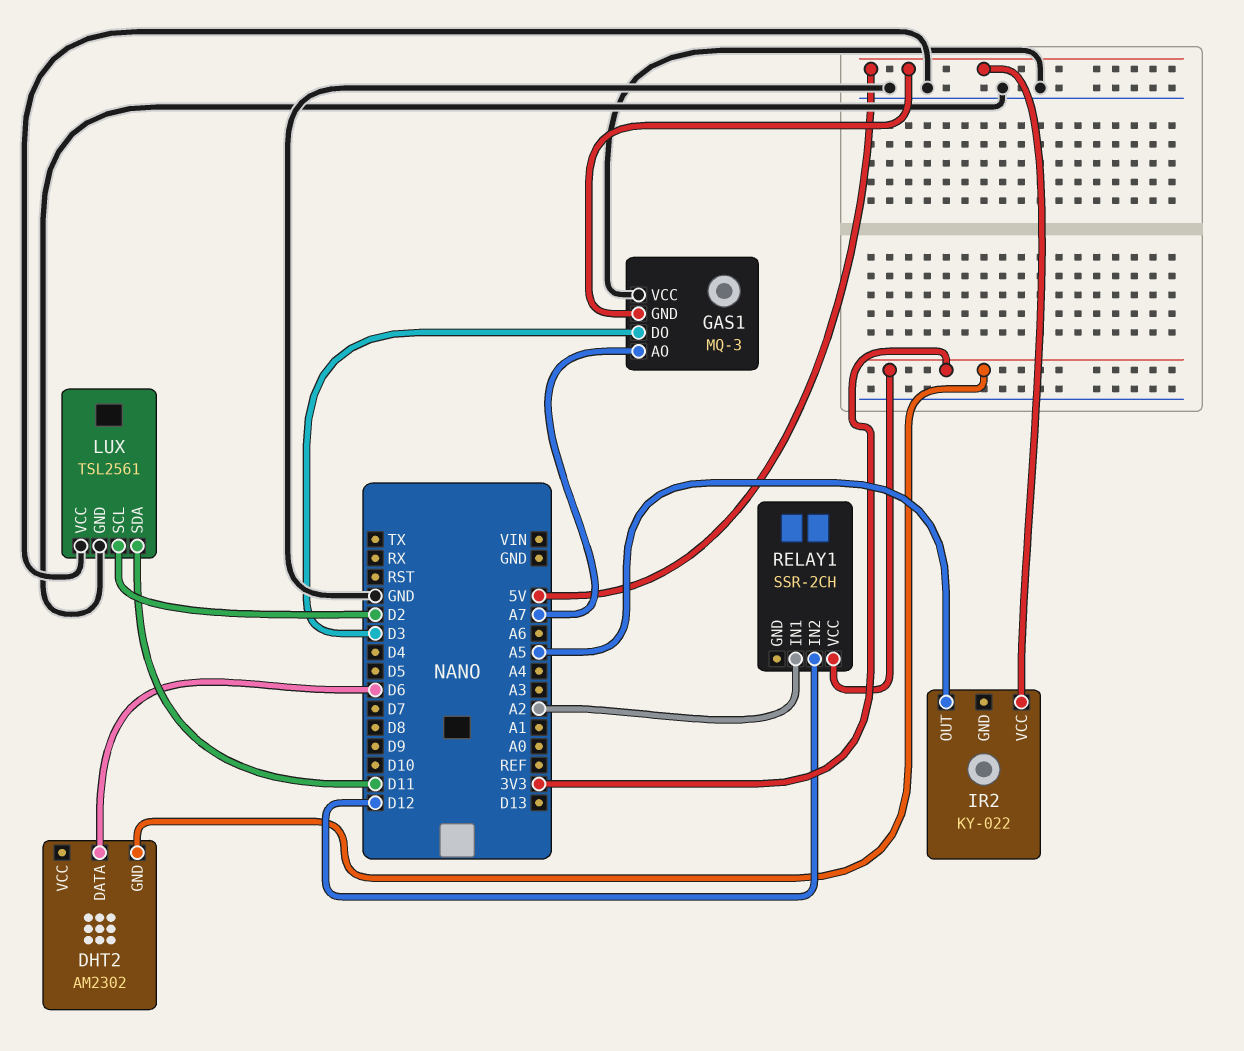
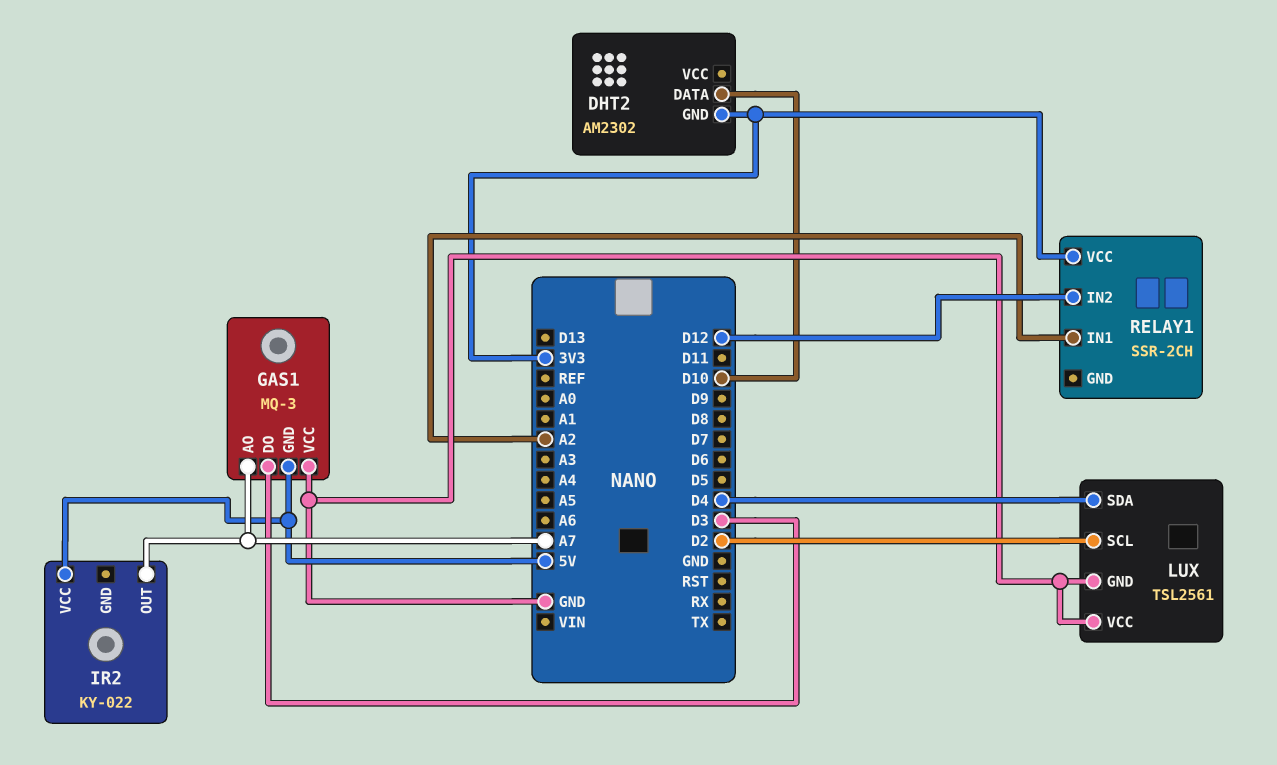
DHT2 pin DATA: D6 -> D10
IR2 pin OUT: A5 -> A7
LUX pin SDA: D11 -> D4

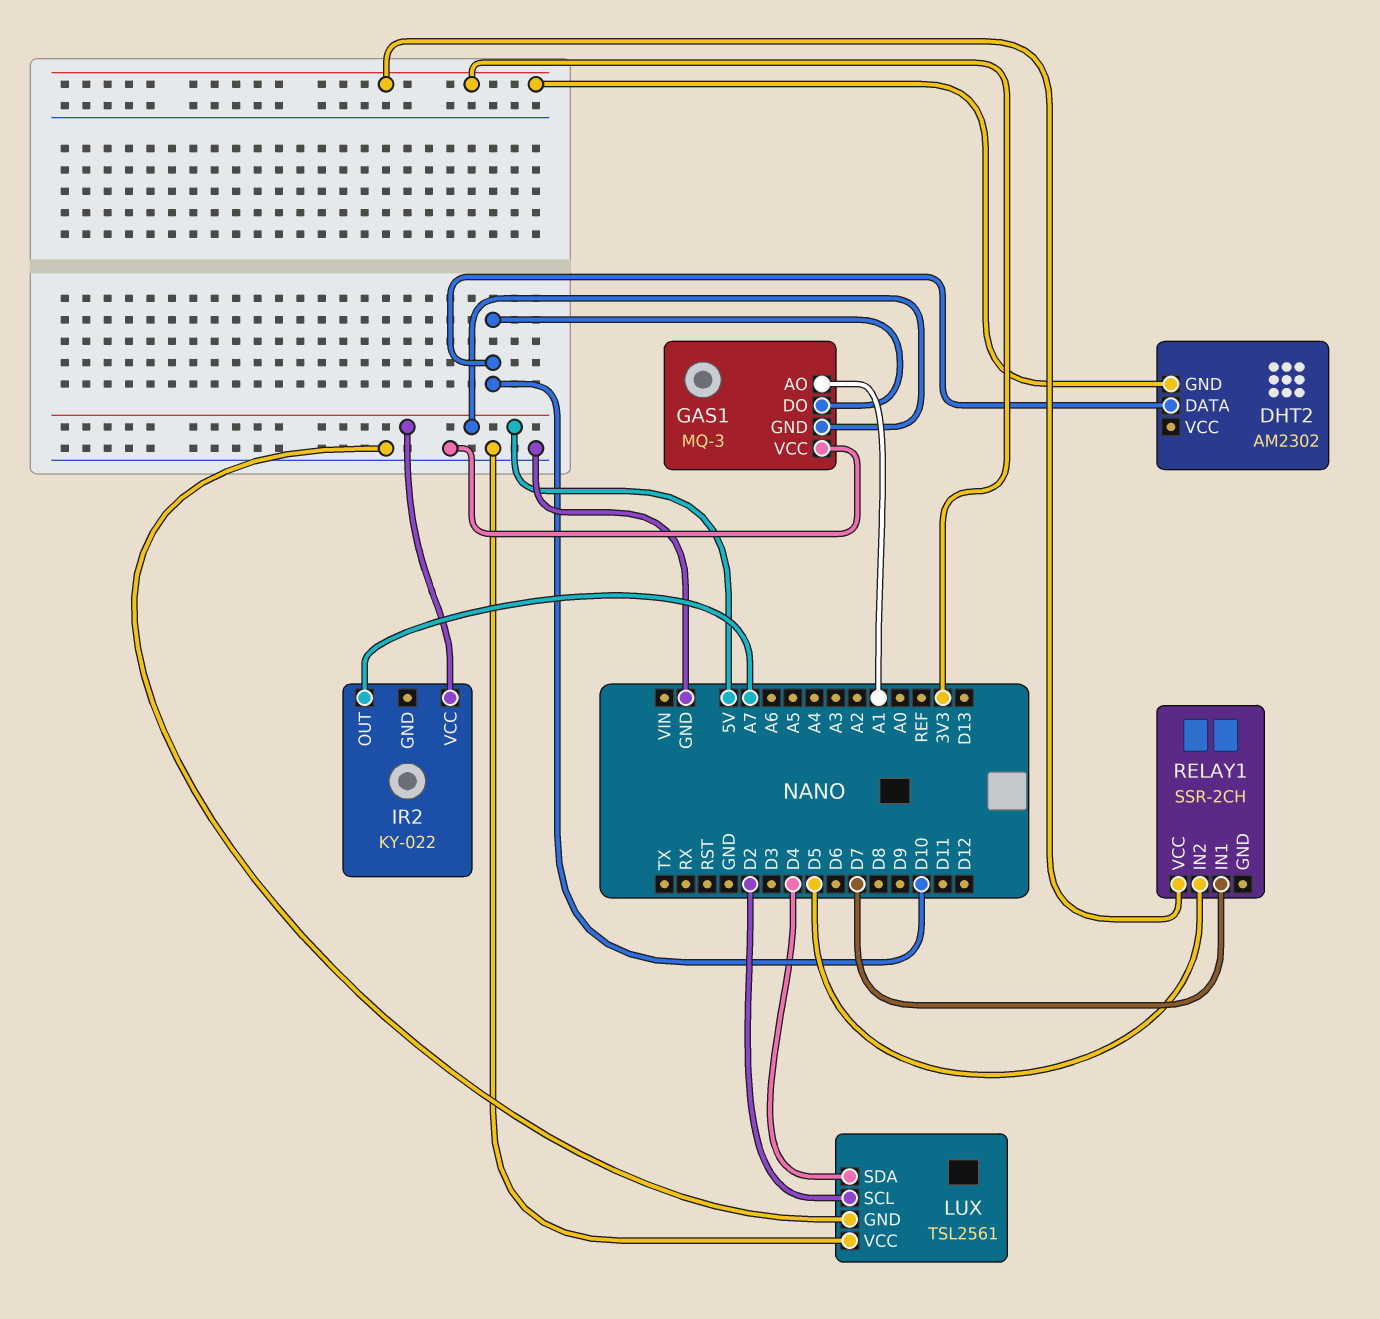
GAS1 pin AO: A7 -> A1
GAS1 pin DO: D3 -> D10
RELAY1 pin IN1: A2 -> D7
RELAY1 pin IN2: D12 -> D5

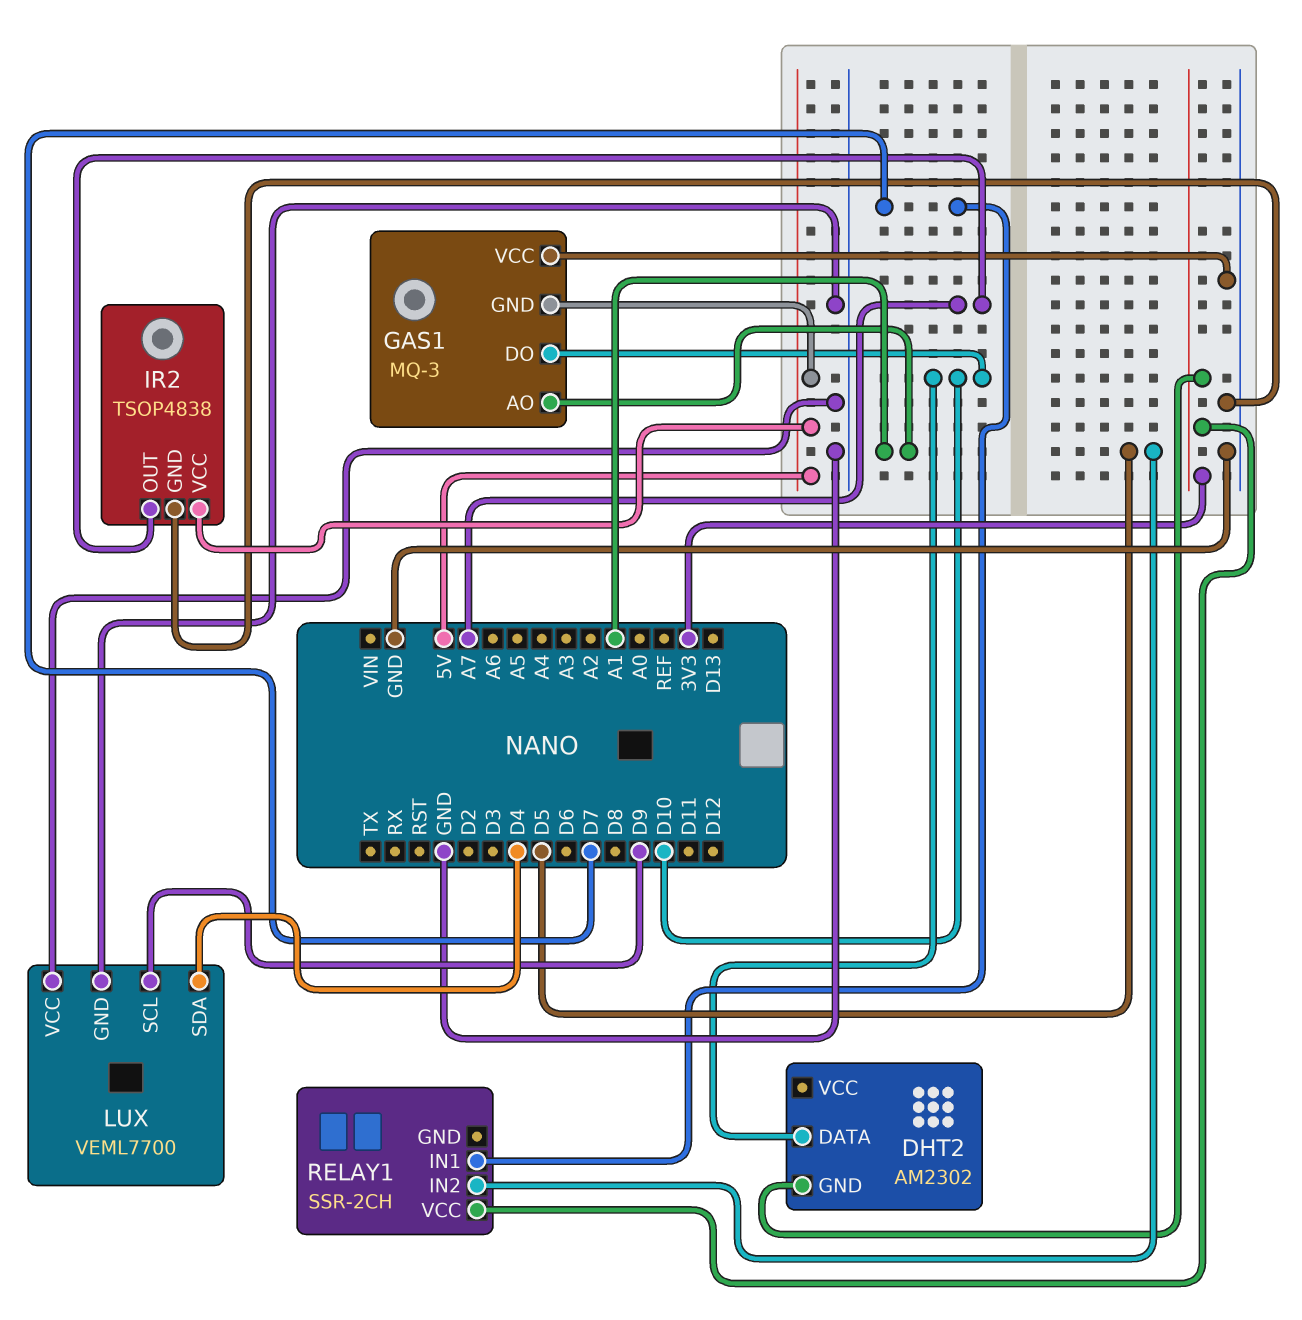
IR2: KY-022 -> TSOP4838
IR2 pin GND: none -> GND
LUX: TSL2561 -> VEML7700
LUX pin SCL: D2 -> D9

